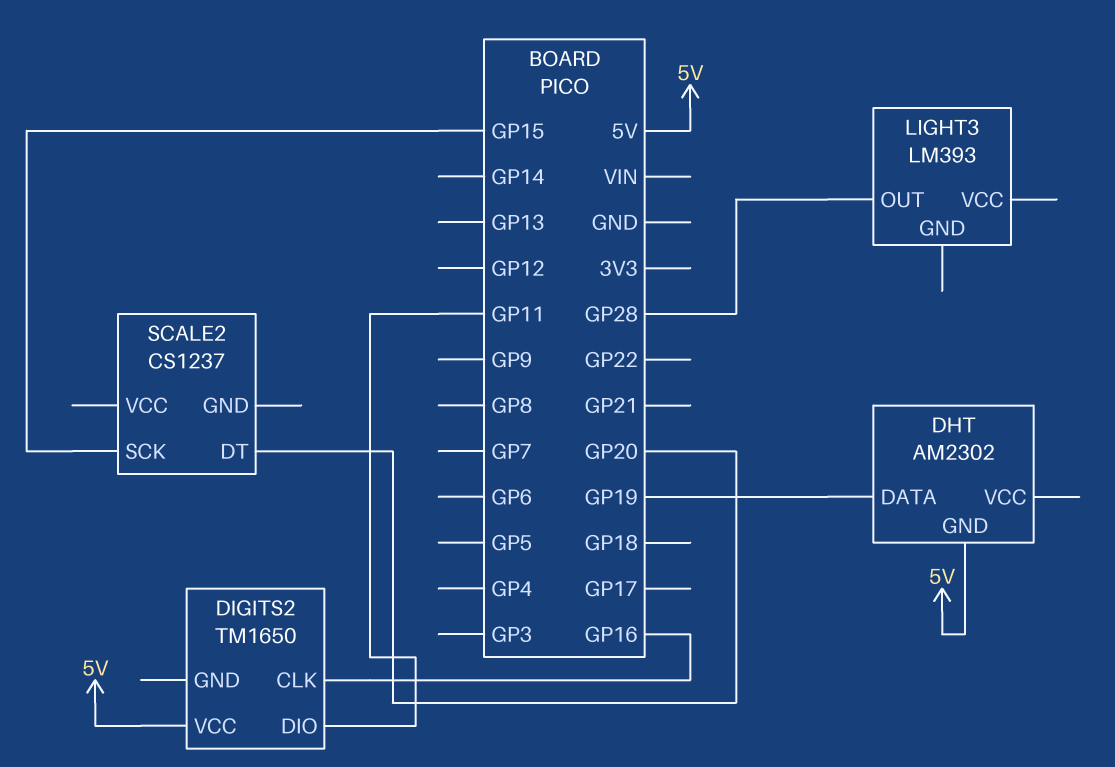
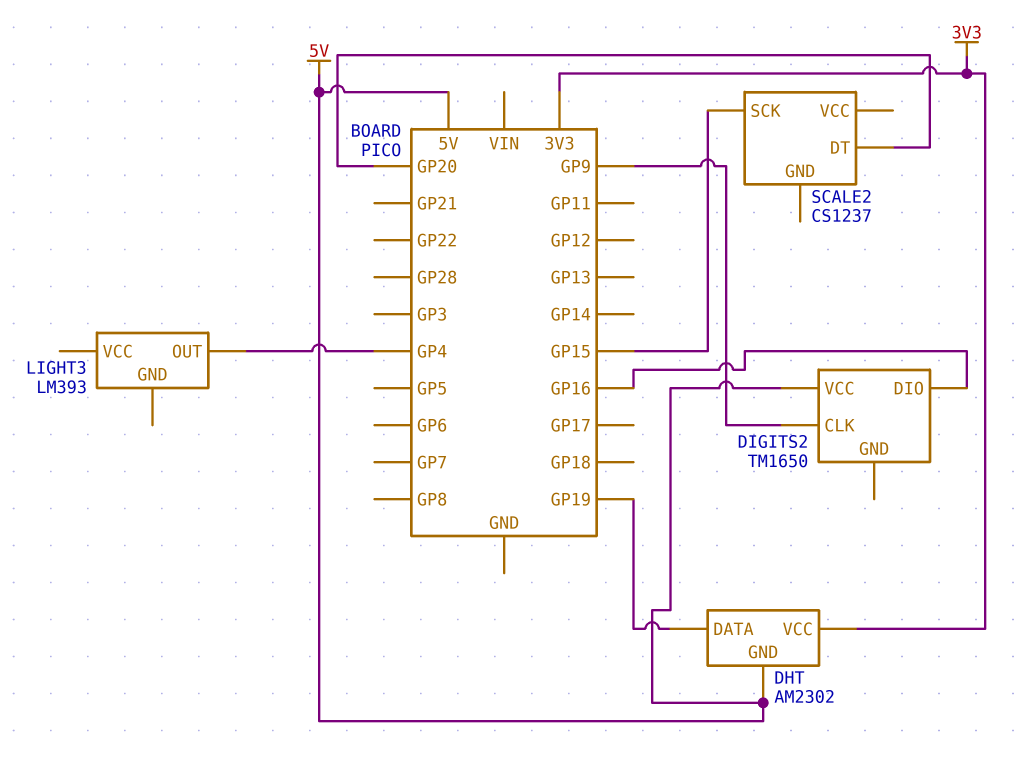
DHT pin VCC: none -> 3V3
DIGITS2 pin CLK: GP16 -> GP9
DIGITS2 pin DIO: GP11 -> GP16
LIGHT3 pin OUT: GP28 -> GP4

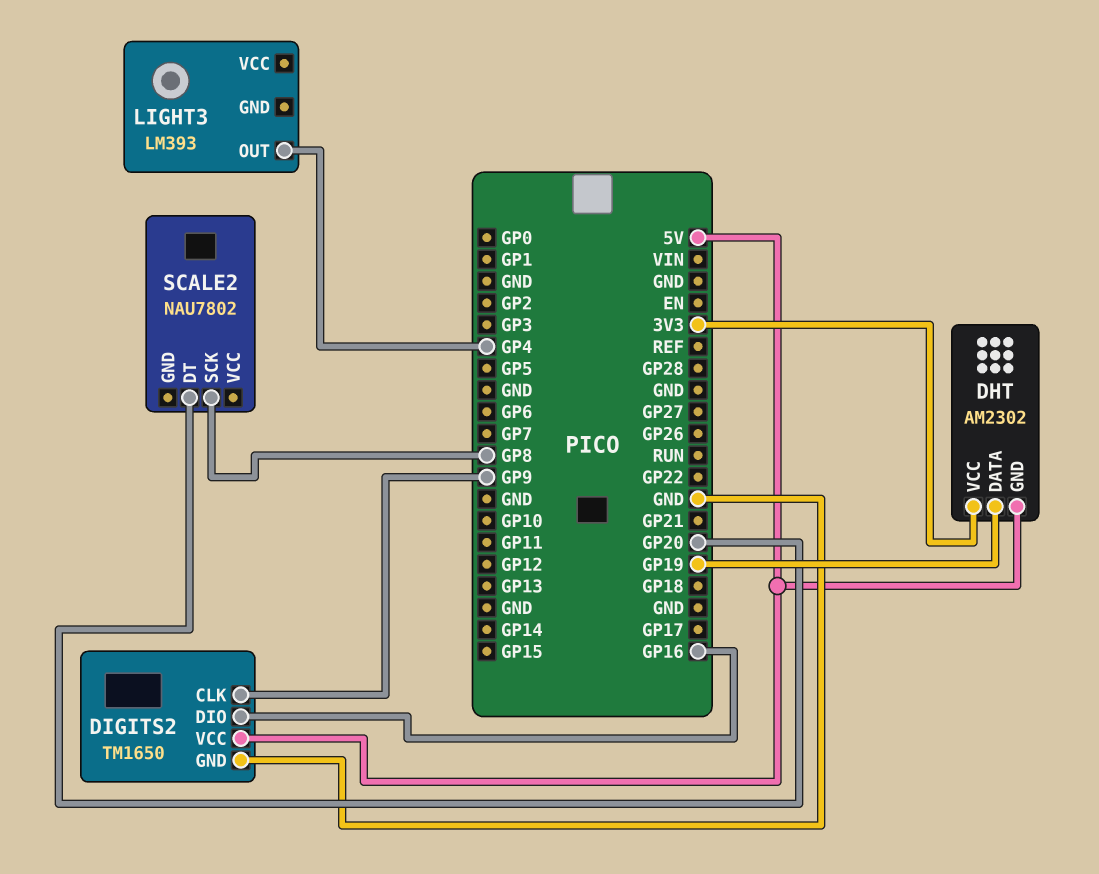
DIGITS2 pin GND: none -> GND
SCALE2: CS1237 -> NAU7802
SCALE2 pin SCK: GP15 -> GP8

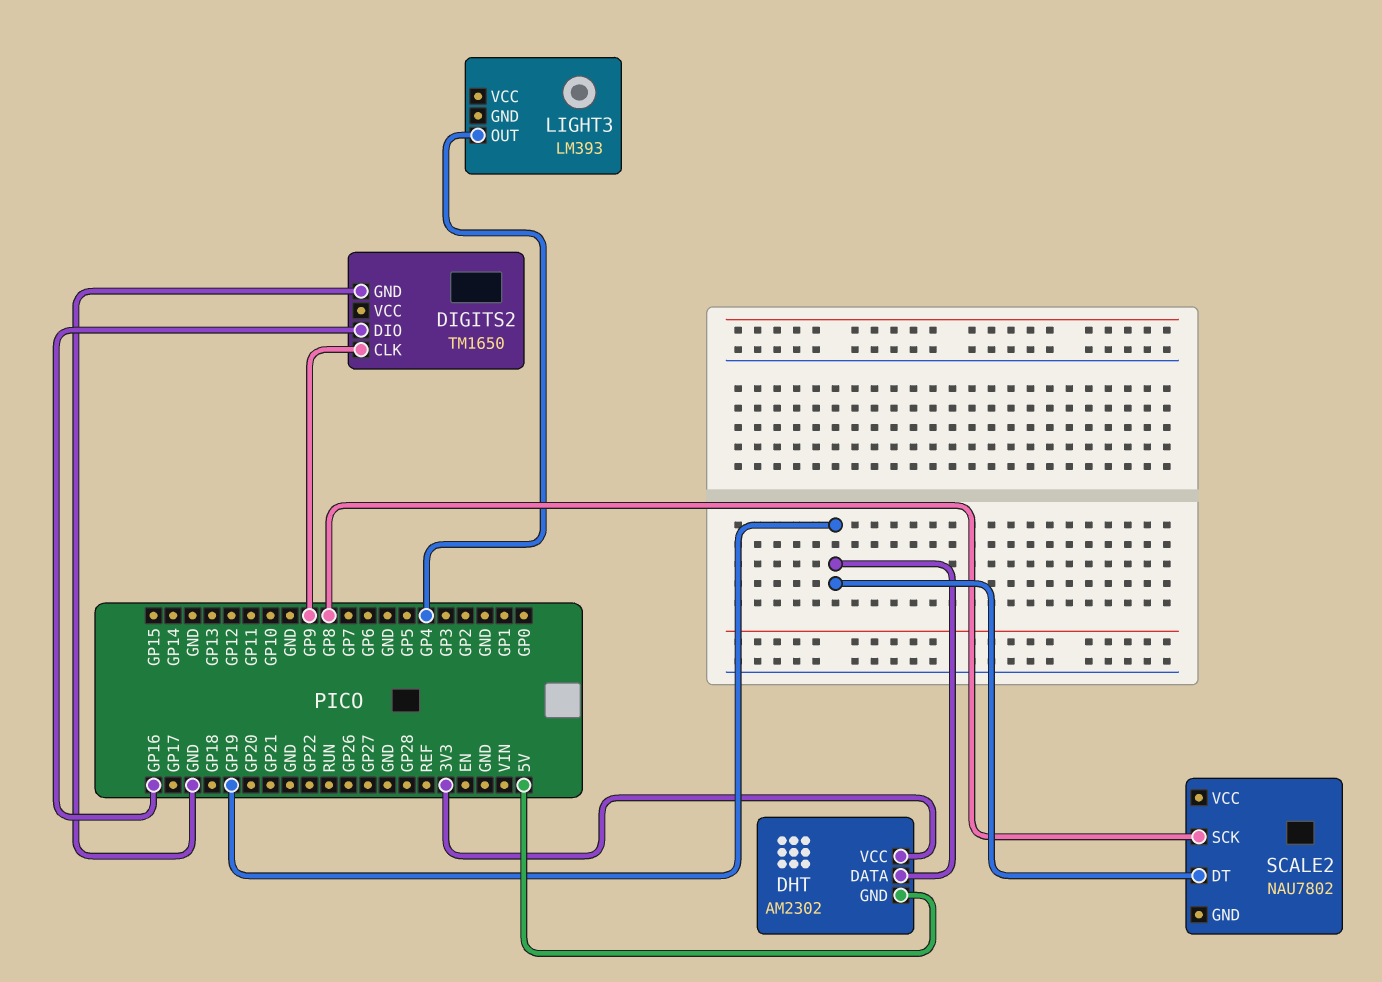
DIGITS2 pin VCC: 5V -> none
SCALE2 pin DT: GP20 -> GP19

